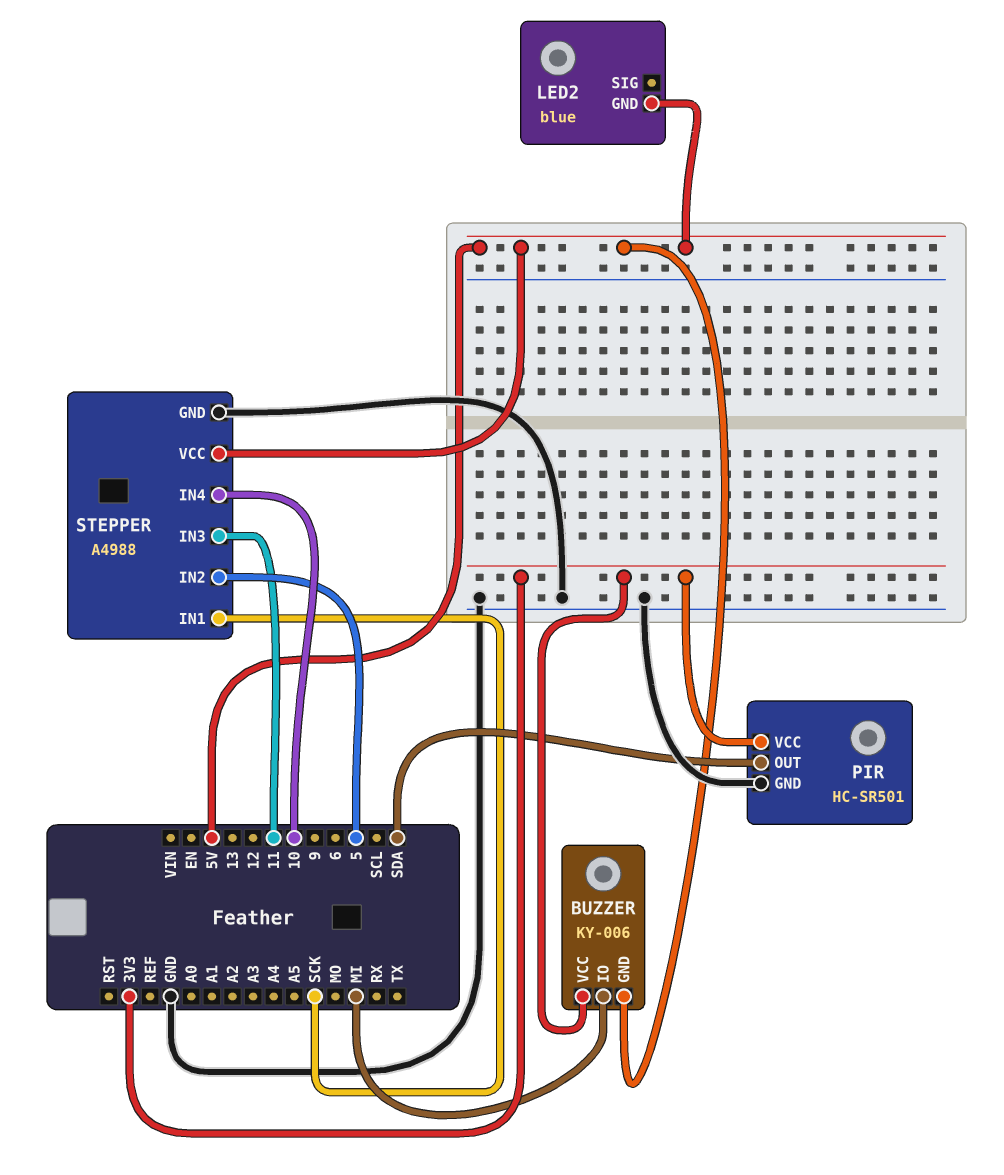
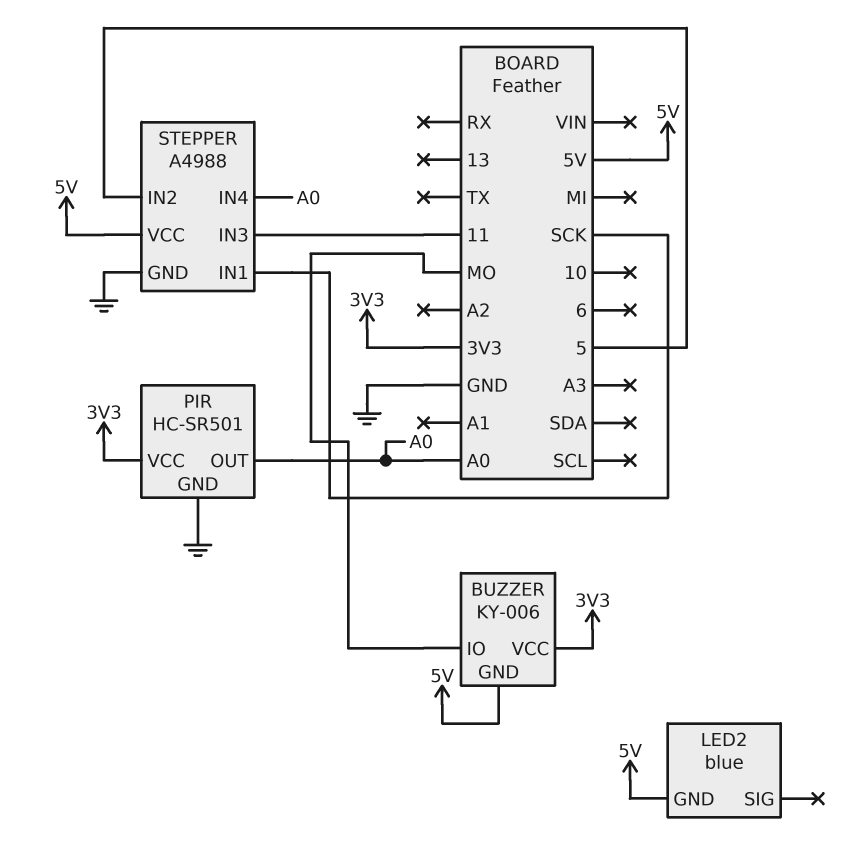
BUZZER pin IO: MI -> MO
PIR pin OUT: SDA -> A0
STEPPER pin IN4: 10 -> A0

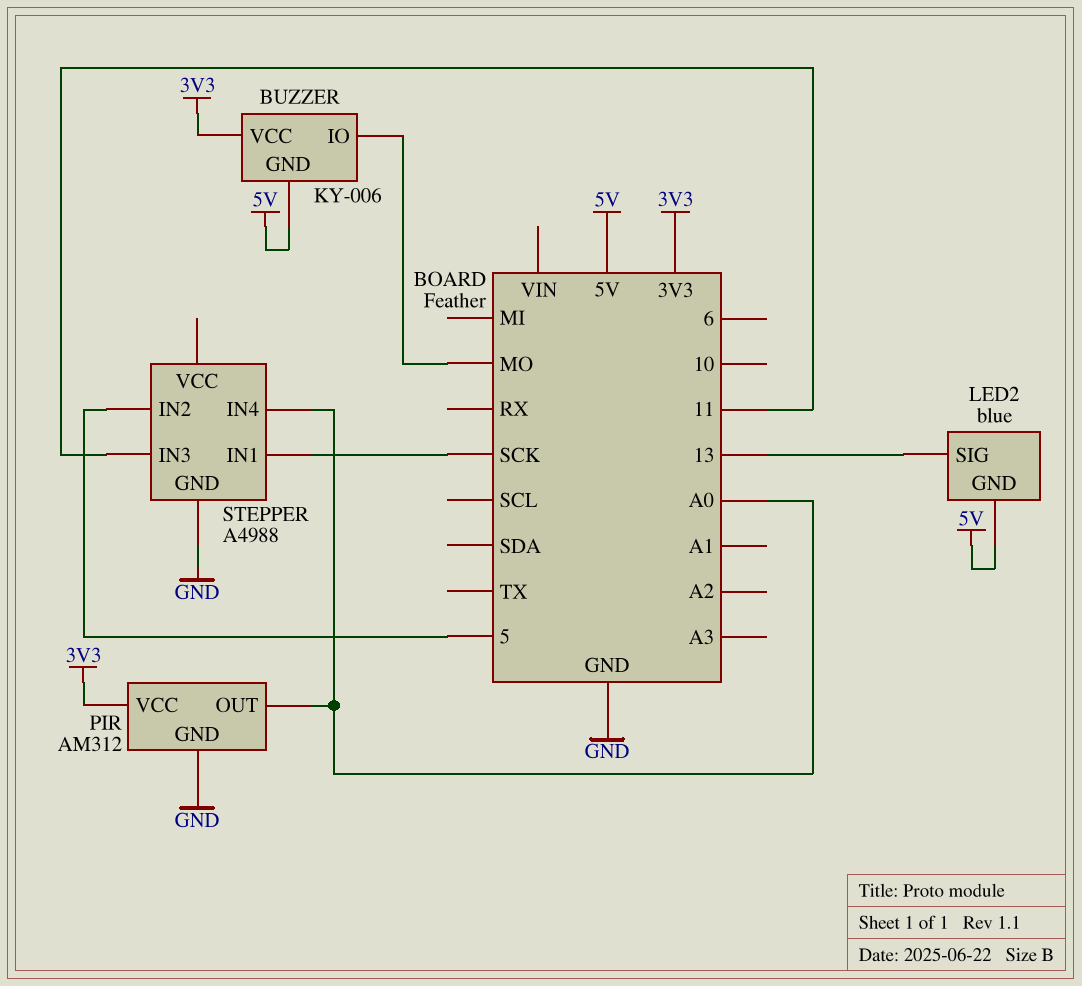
LED2 pin SIG: none -> 13
PIR: HC-SR501 -> AM312
STEPPER pin VCC: 5V -> none

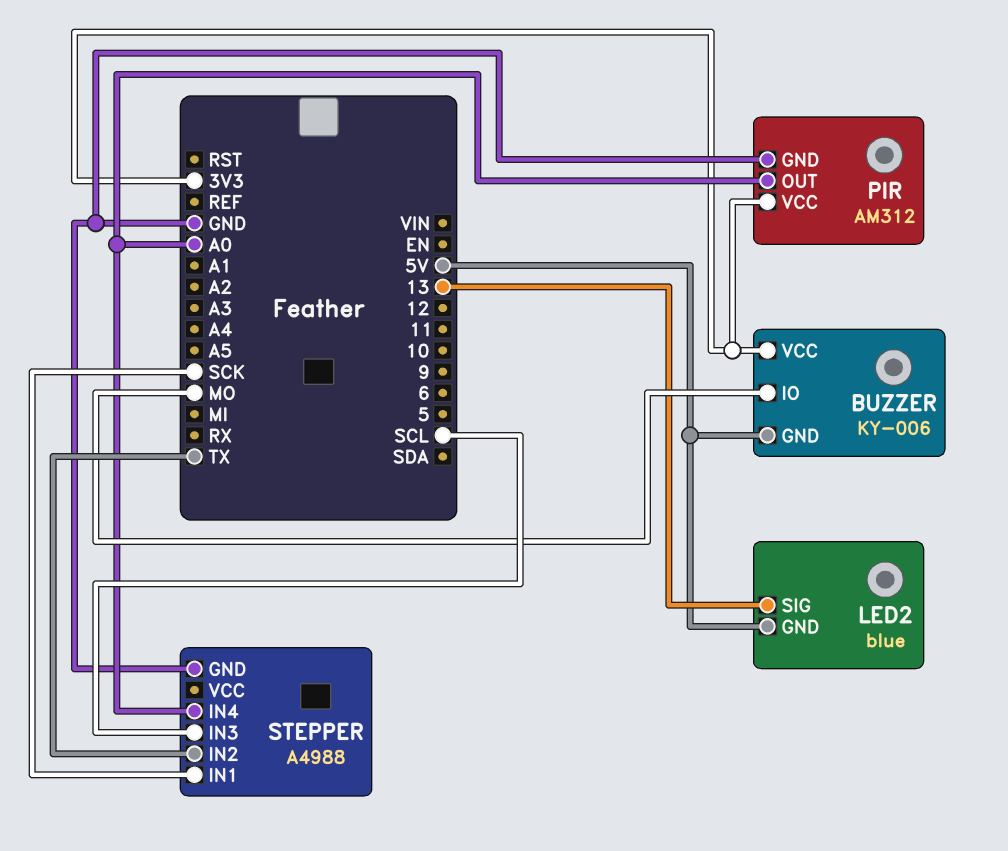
STEPPER pin IN2: 5 -> TX
STEPPER pin IN3: 11 -> SCL

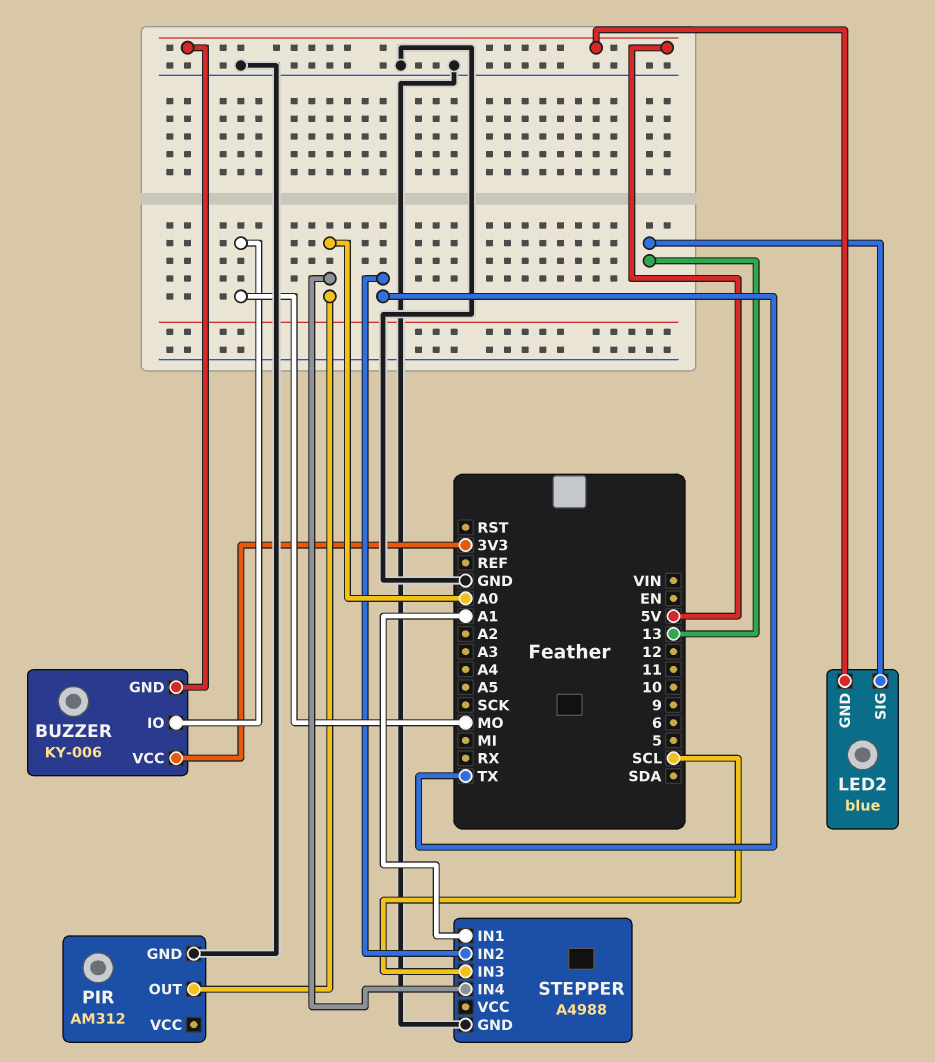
PIR pin VCC: 3V3 -> none
STEPPER pin IN1: SCK -> A1

